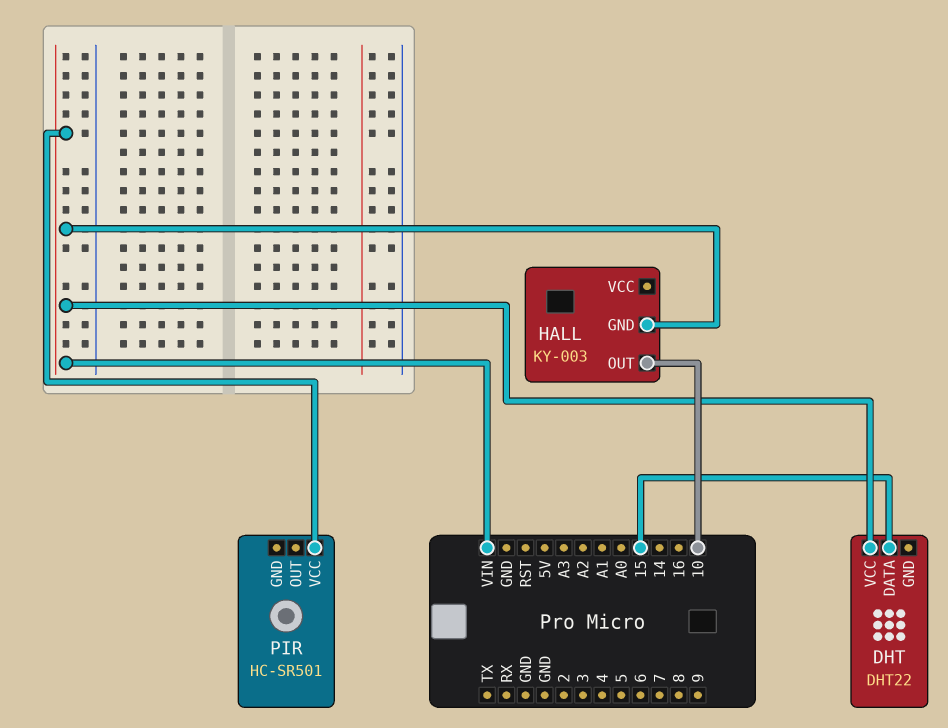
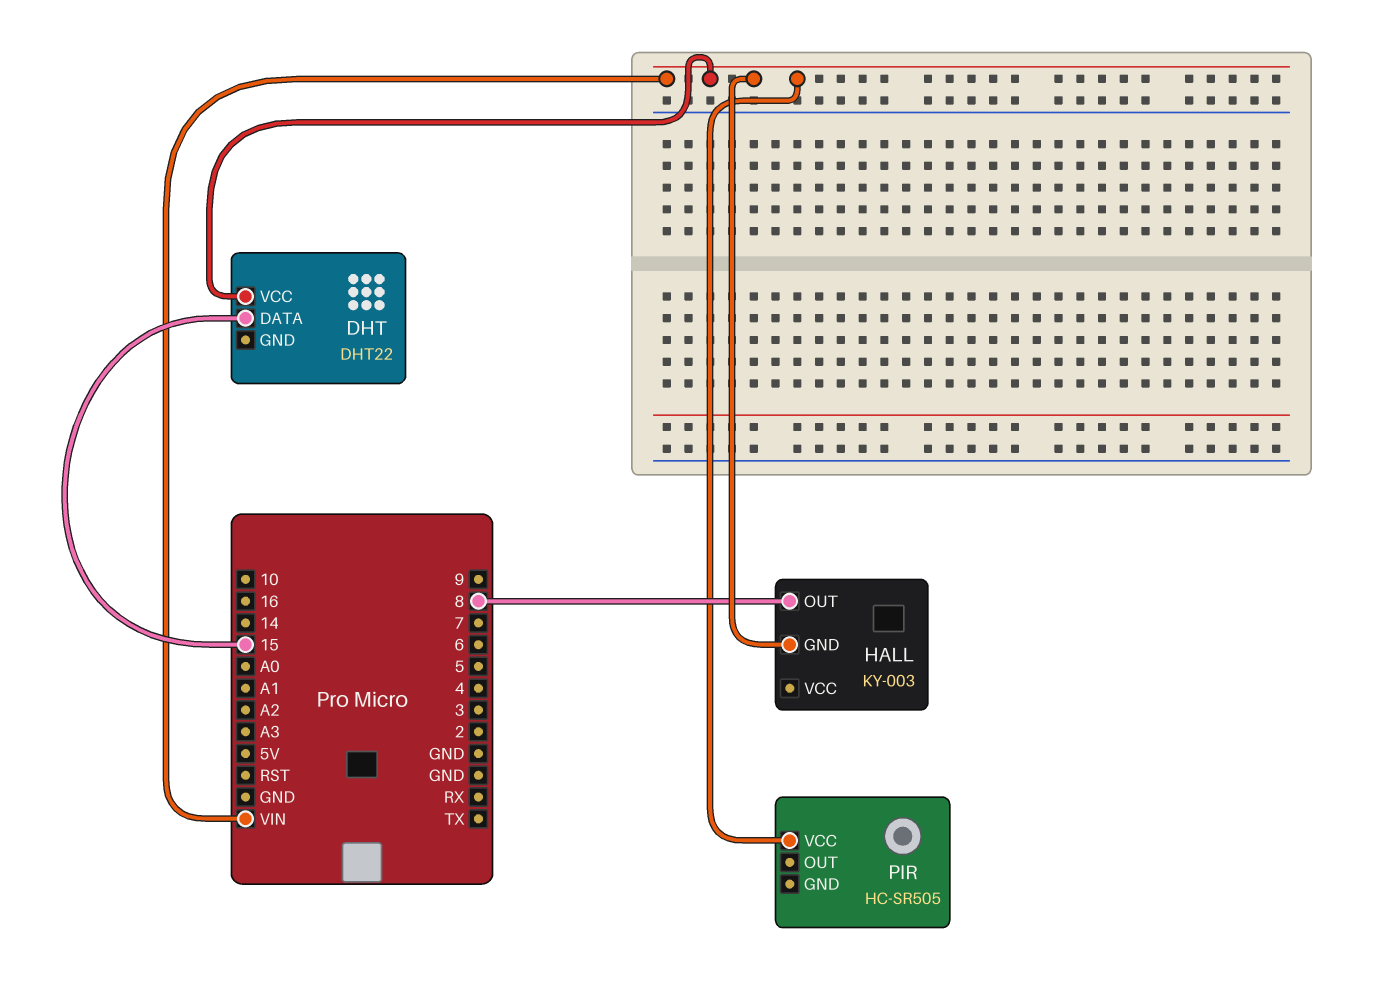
HALL pin OUT: 10 -> 8
PIR: HC-SR501 -> HC-SR505

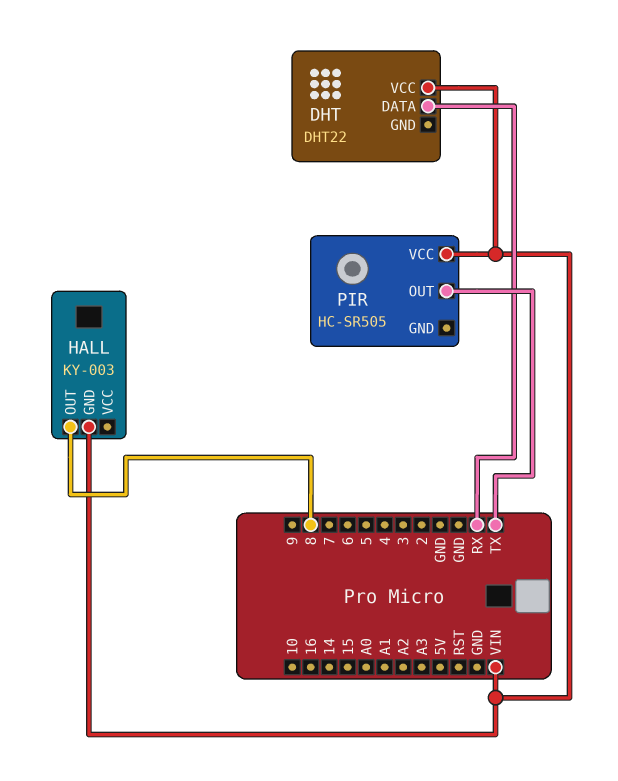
DHT pin DATA: 15 -> RX
PIR pin OUT: none -> TX

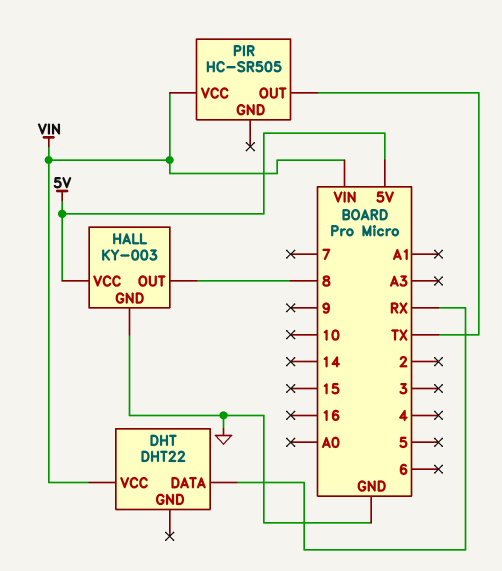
HALL pin GND: VIN -> GND
HALL pin VCC: none -> 5V

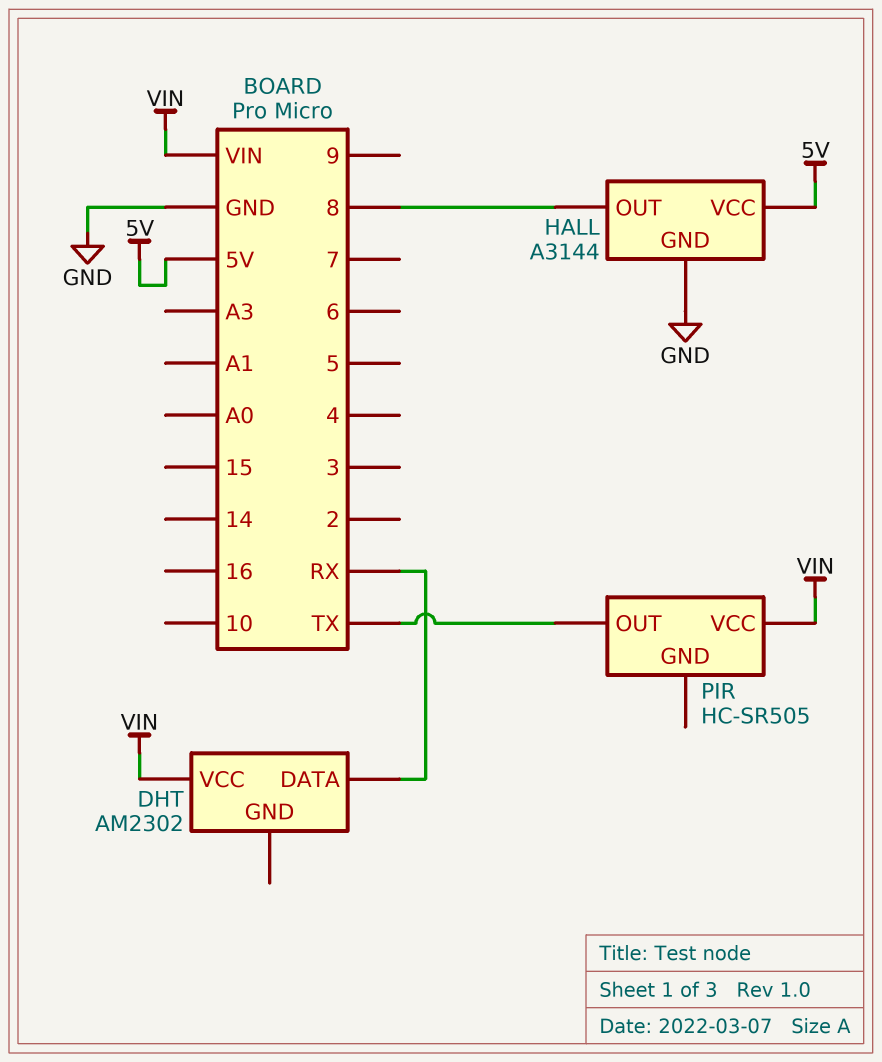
DHT: DHT22 -> AM2302
HALL: KY-003 -> A3144

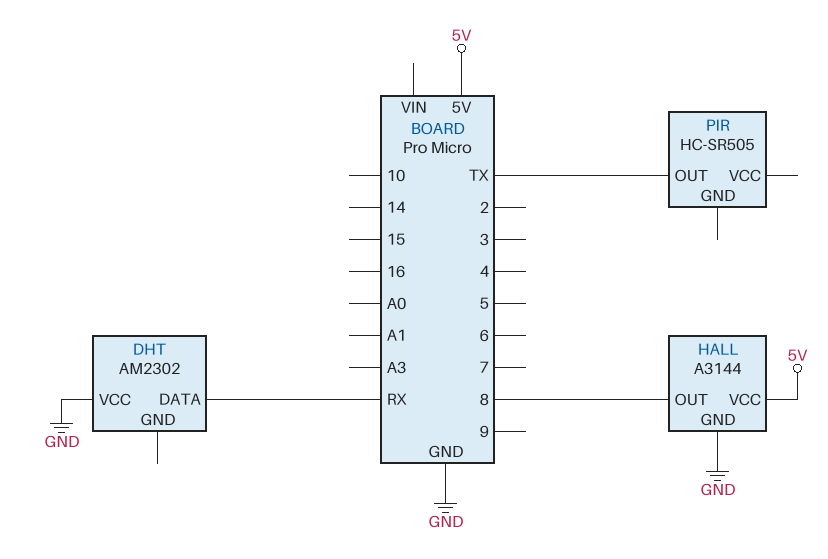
DHT pin VCC: VIN -> GND
PIR pin VCC: VIN -> none

